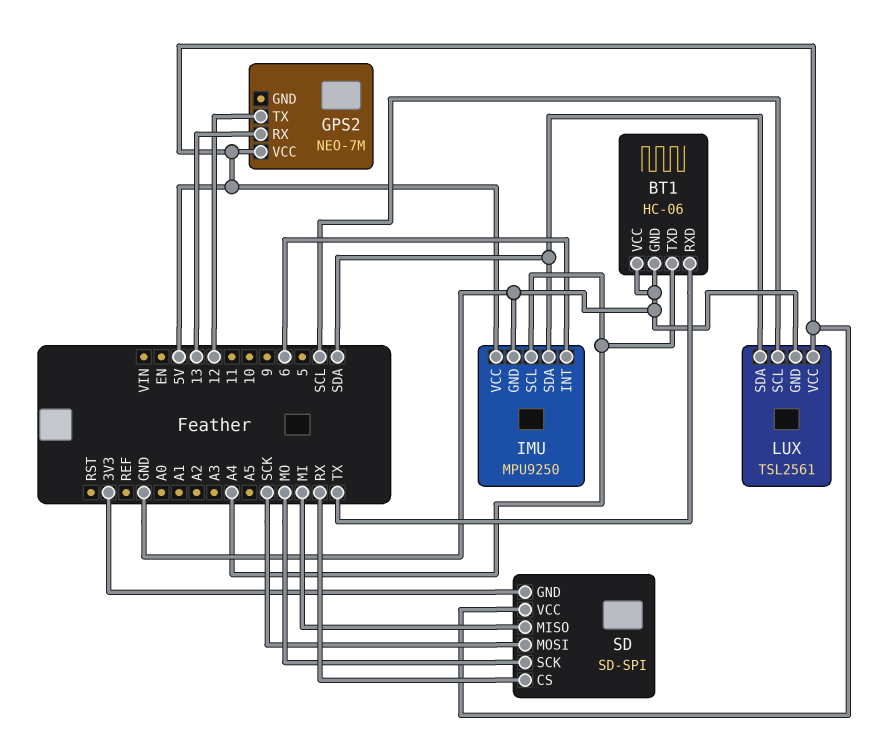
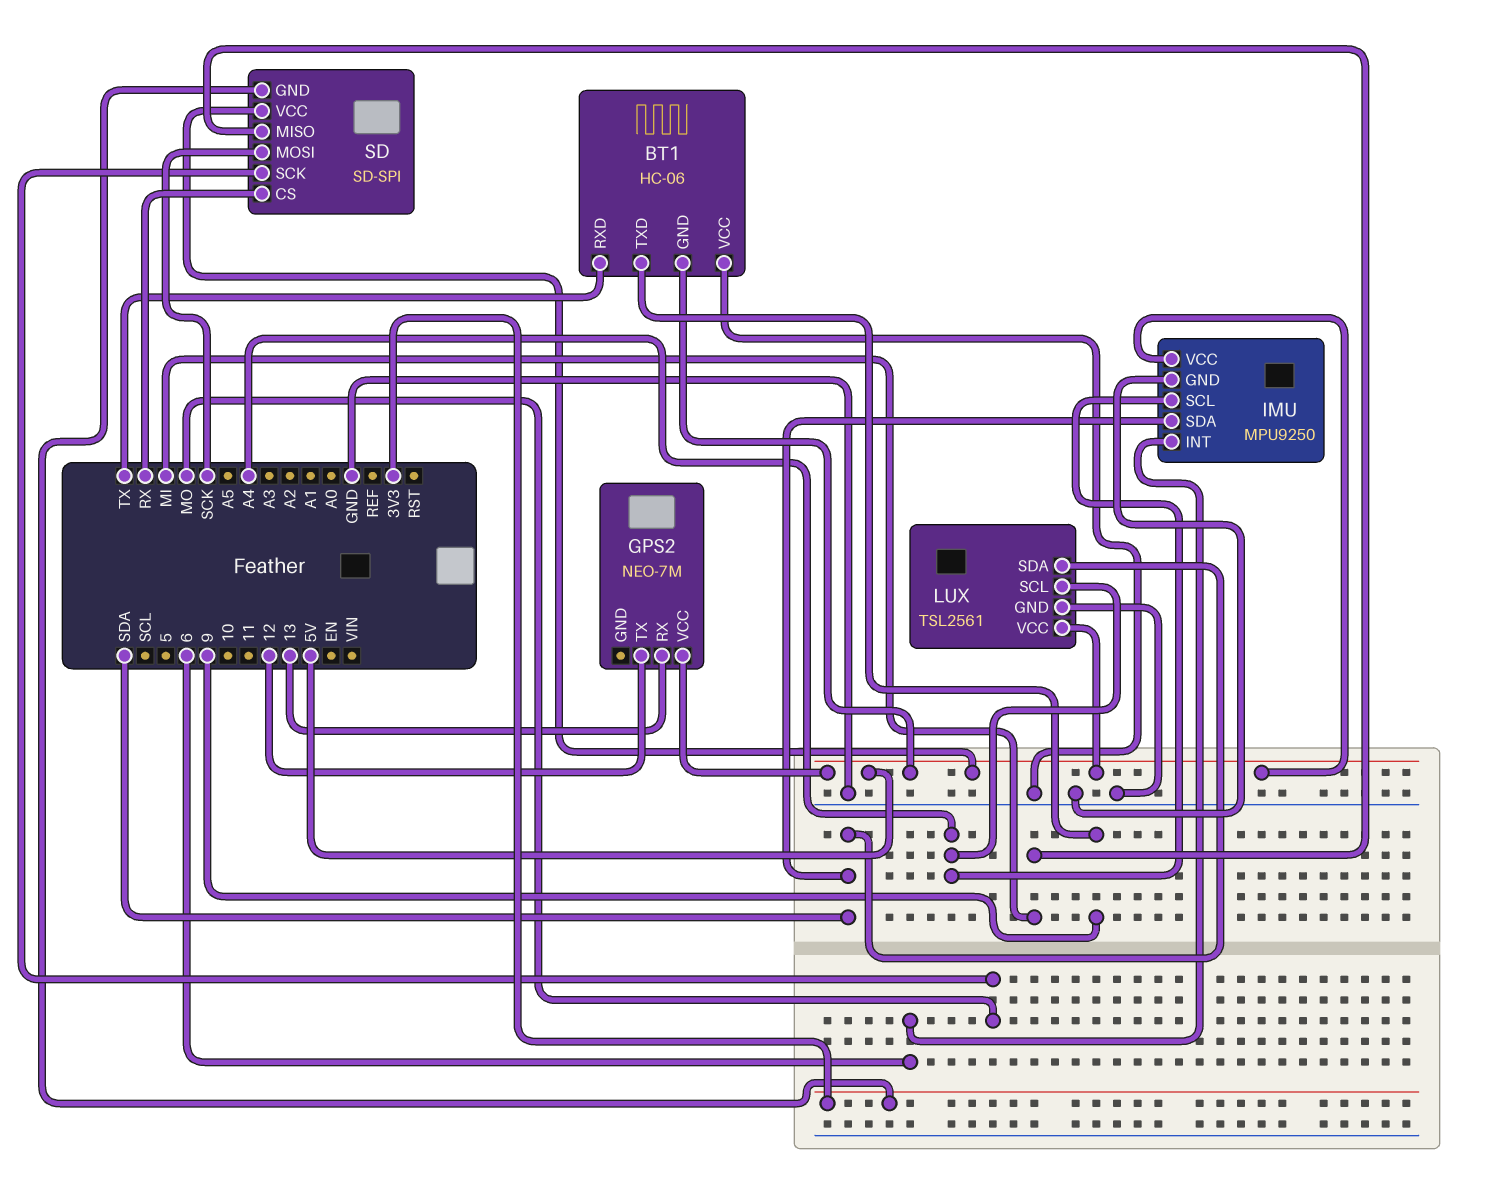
BT1 pin GND: GND -> 5V
BT1 pin TXD: A4 -> 9
LUX pin SCL: SCL -> A4

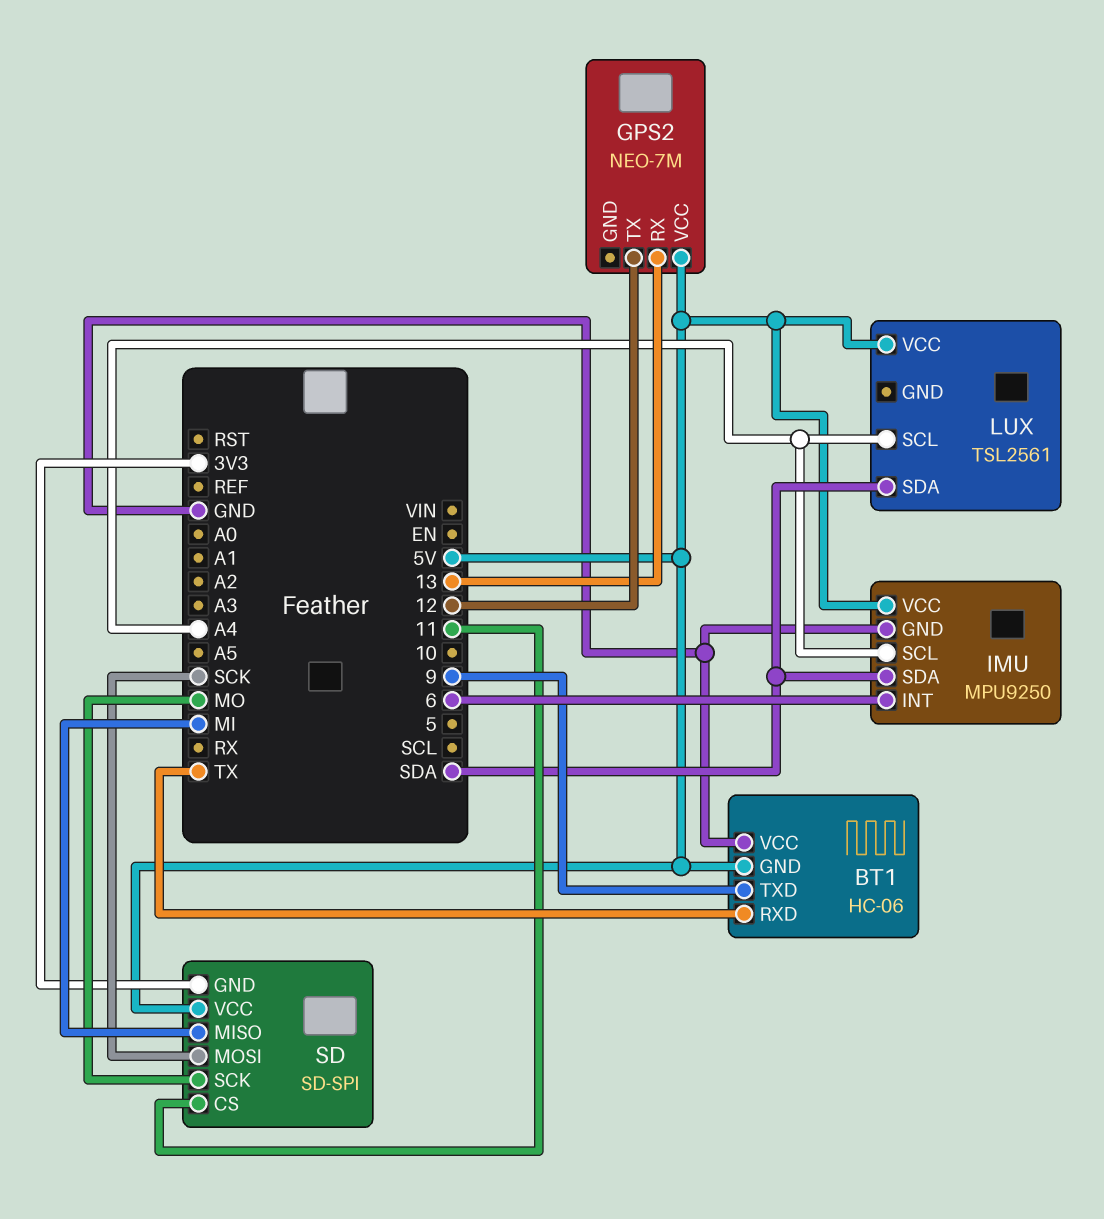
LUX pin GND: GND -> none
SD pin CS: RX -> 11

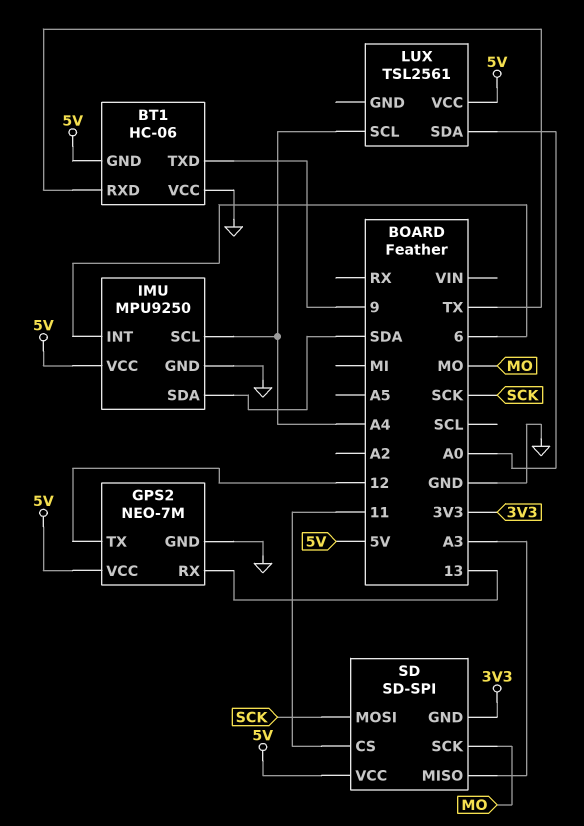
GPS2 pin GND: none -> GND
LUX pin SDA: SDA -> A0
SD pin MISO: MI -> A3

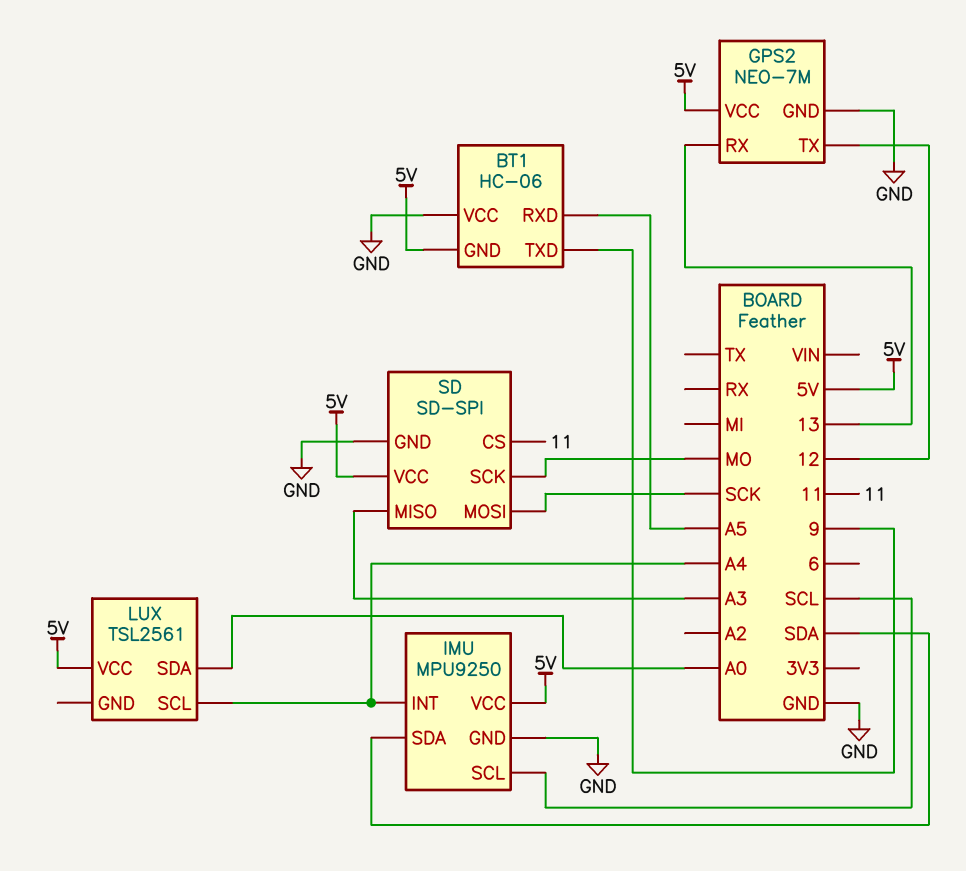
BT1 pin RXD: TX -> A5
IMU pin INT: 6 -> A4
IMU pin SCL: A4 -> SCL
SD pin GND: 3V3 -> GND

